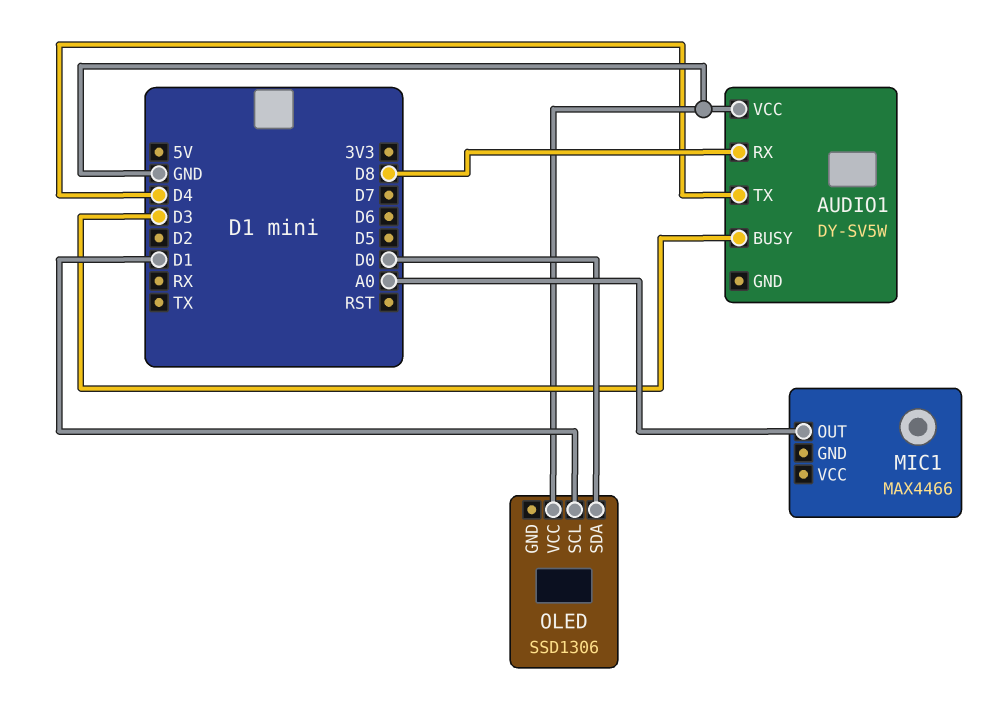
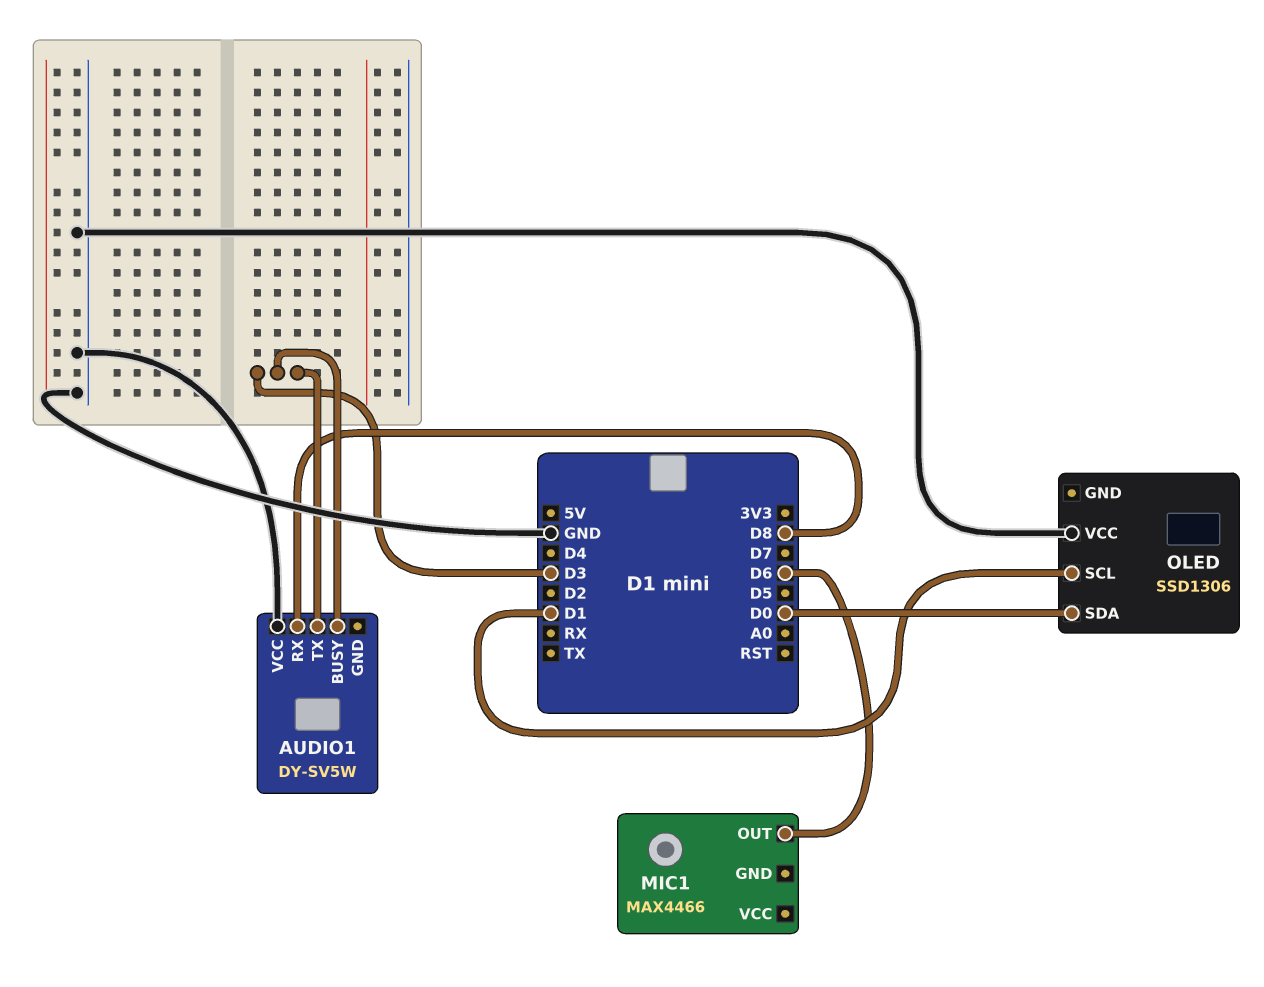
AUDIO1 pin TX: D4 -> D3
MIC1 pin OUT: A0 -> D6

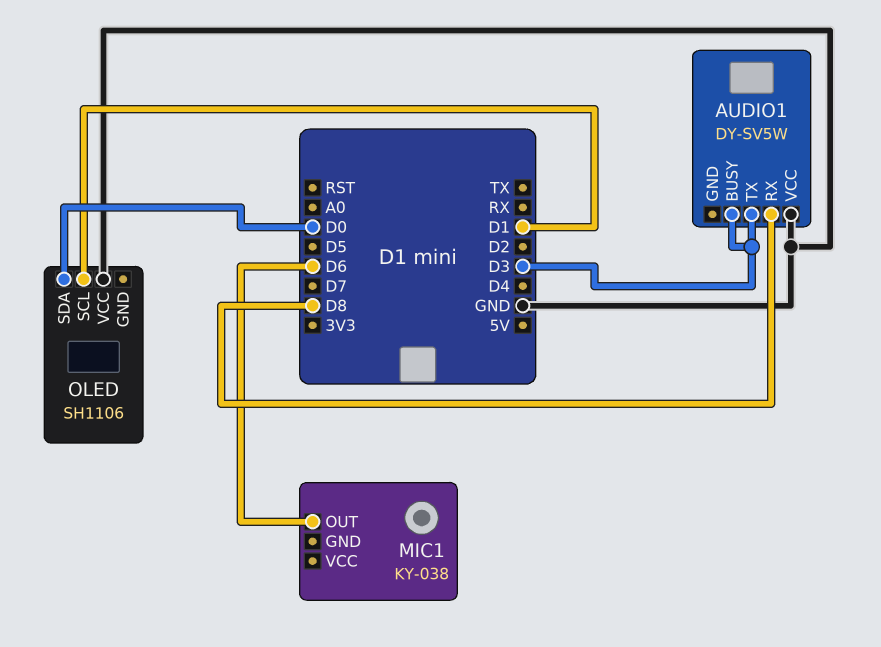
MIC1: MAX4466 -> KY-038
OLED: SSD1306 -> SH1106

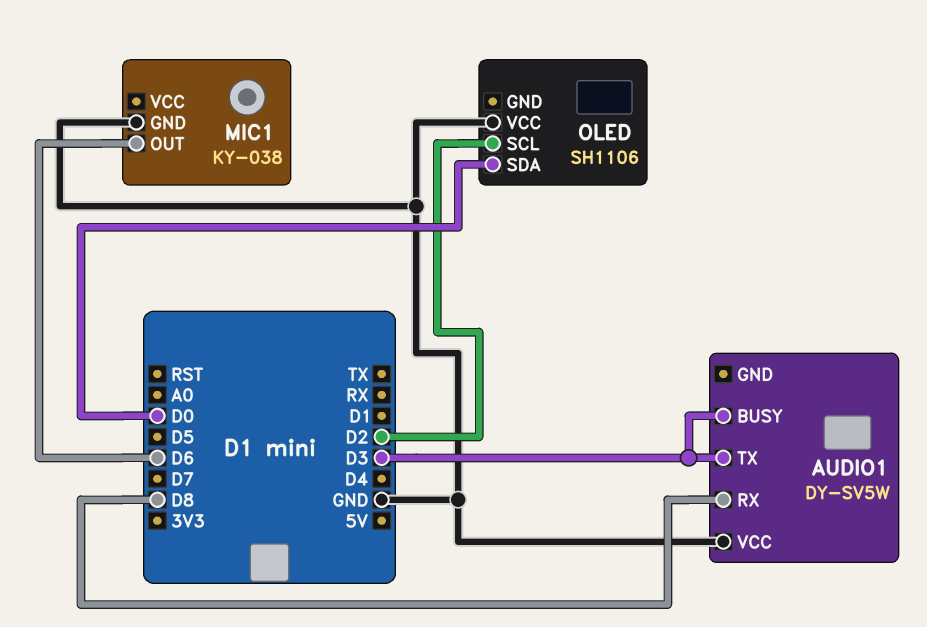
MIC1 pin GND: none -> GND
OLED pin SCL: D1 -> D2

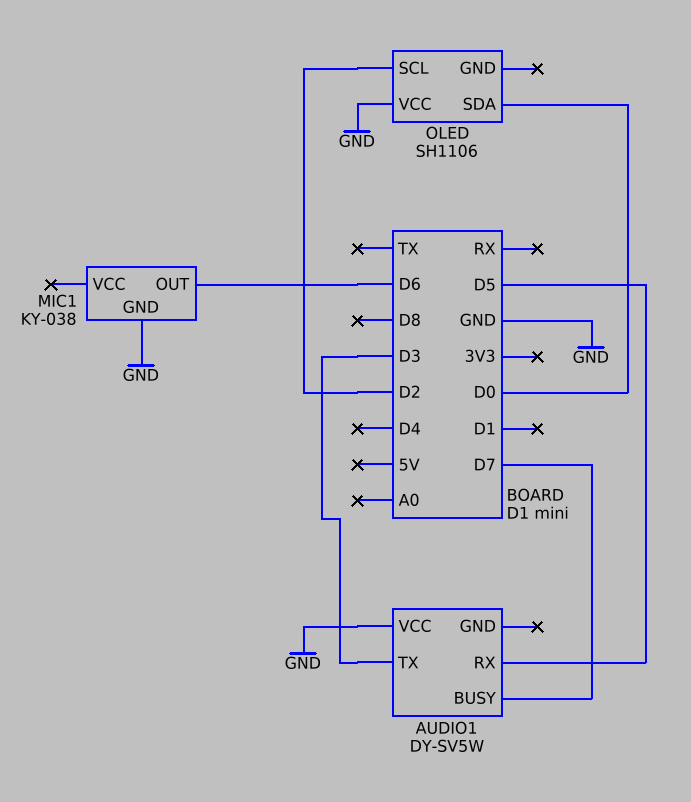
AUDIO1 pin BUSY: D3 -> D7
AUDIO1 pin RX: D8 -> D5

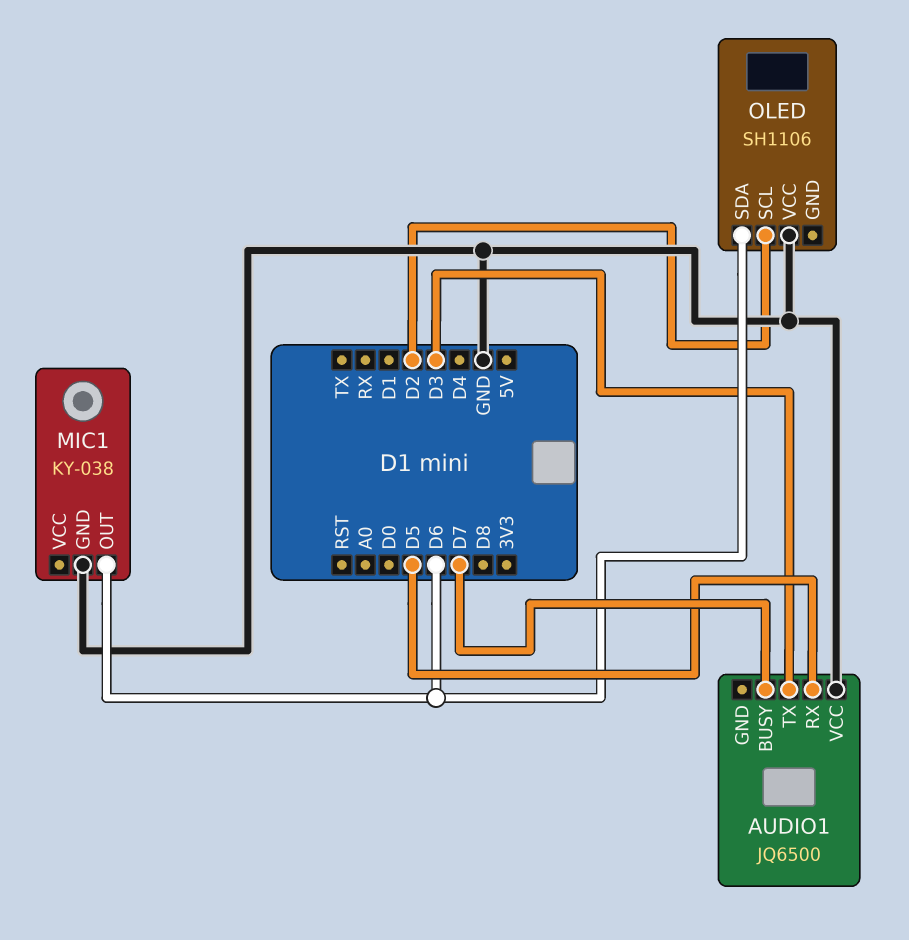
AUDIO1: DY-SV5W -> JQ6500
OLED pin SDA: D0 -> D6

